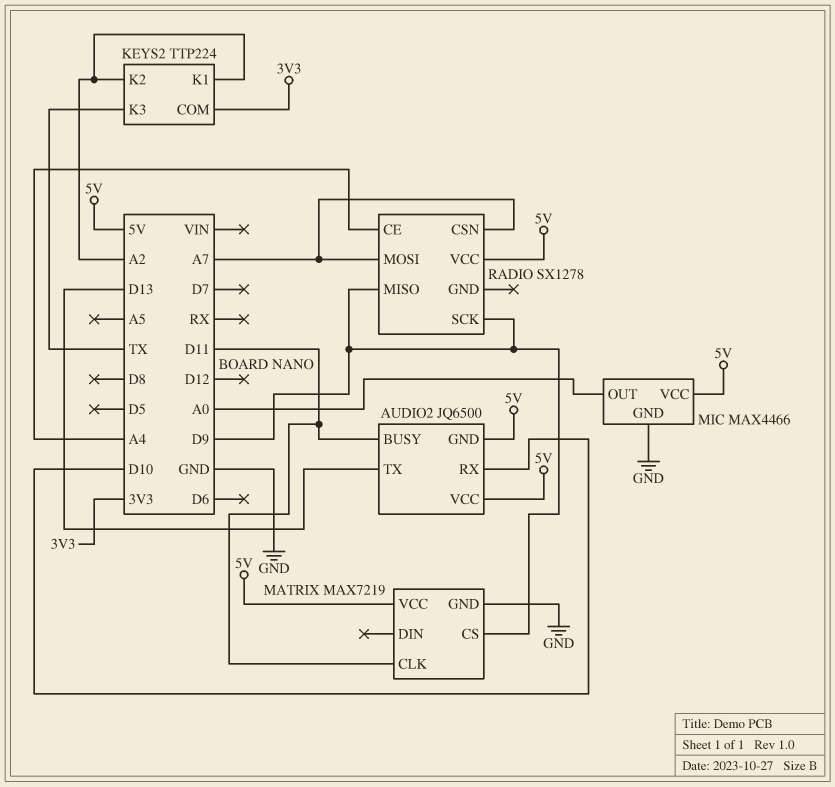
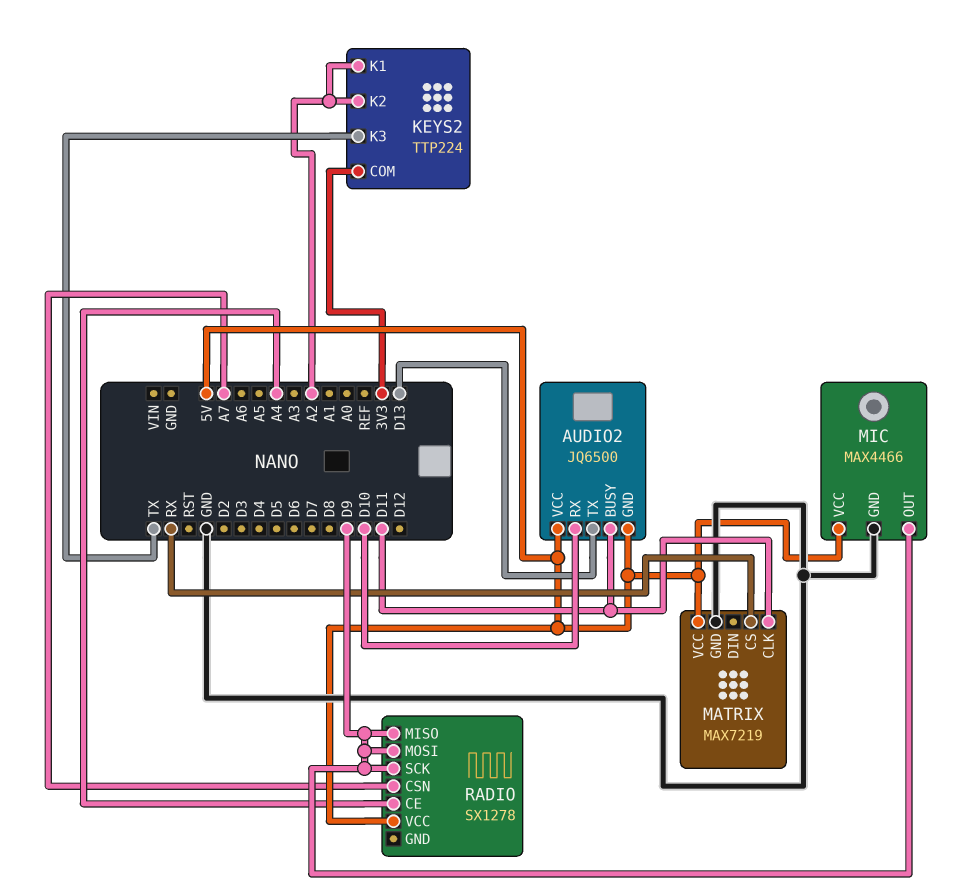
MATRIX pin CS: D9 -> RX
MIC pin OUT: A0 -> D9
RADIO pin MOSI: A7 -> D9

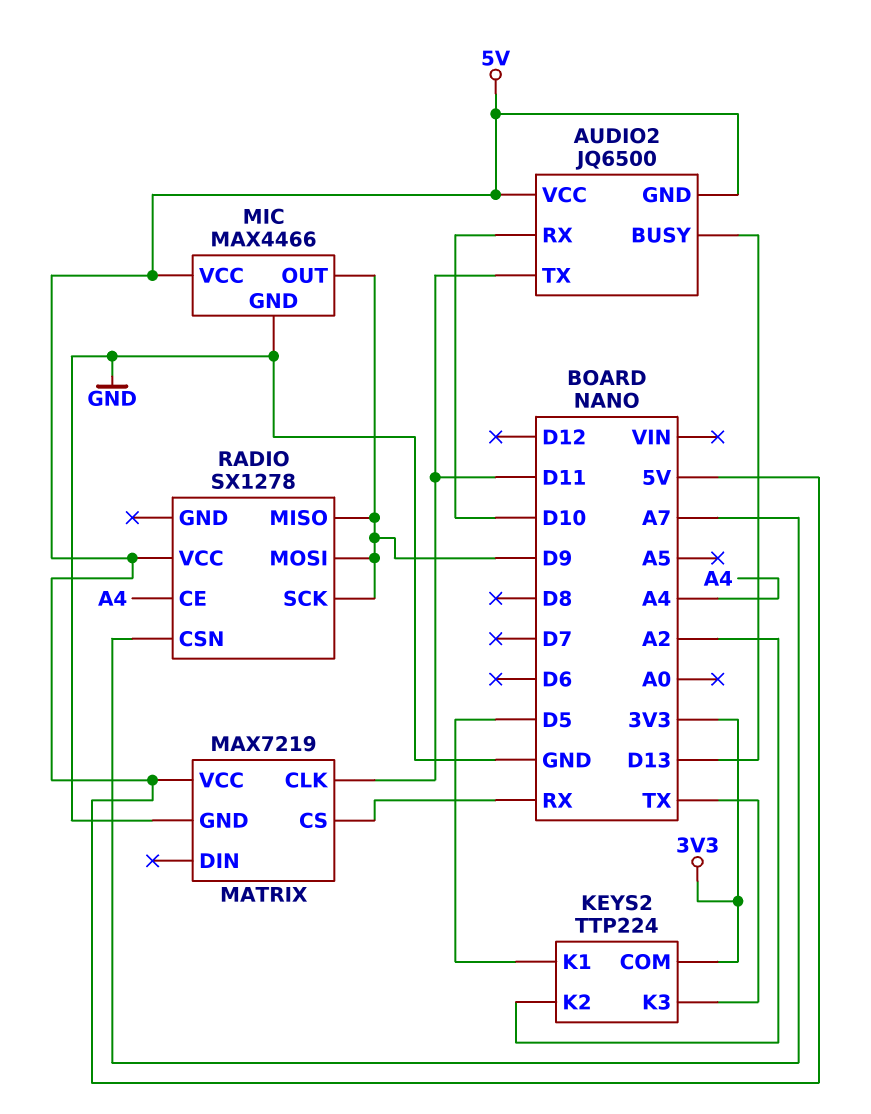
AUDIO2 pin BUSY: D11 -> D13
AUDIO2 pin TX: D13 -> D11
KEYS2 pin K1: A2 -> D5

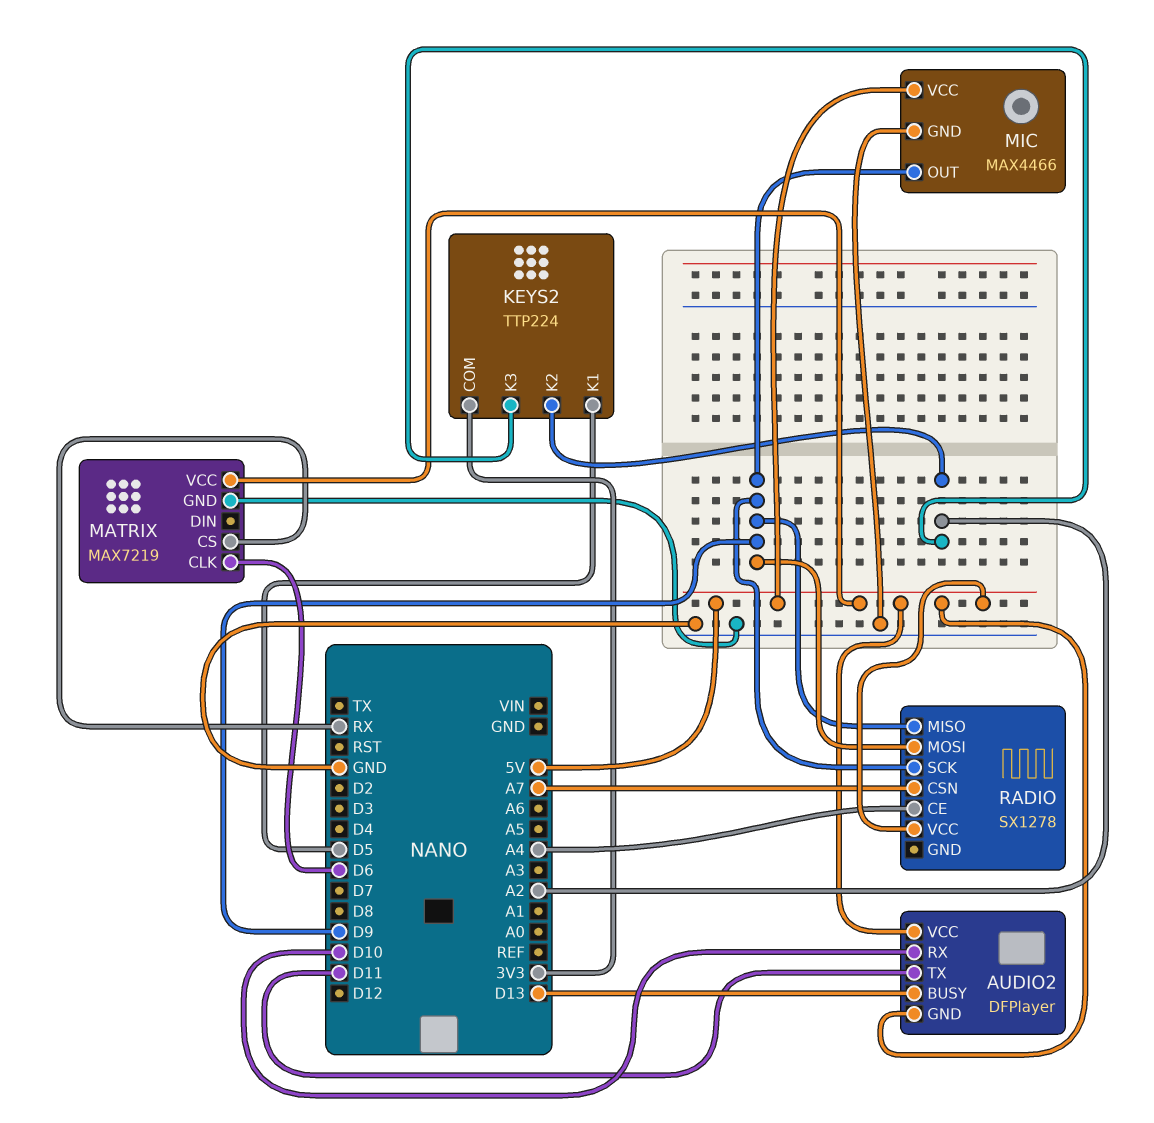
AUDIO2: JQ6500 -> DFPlayer
KEYS2 pin K3: TX -> A2
MATRIX pin CLK: D11 -> D6

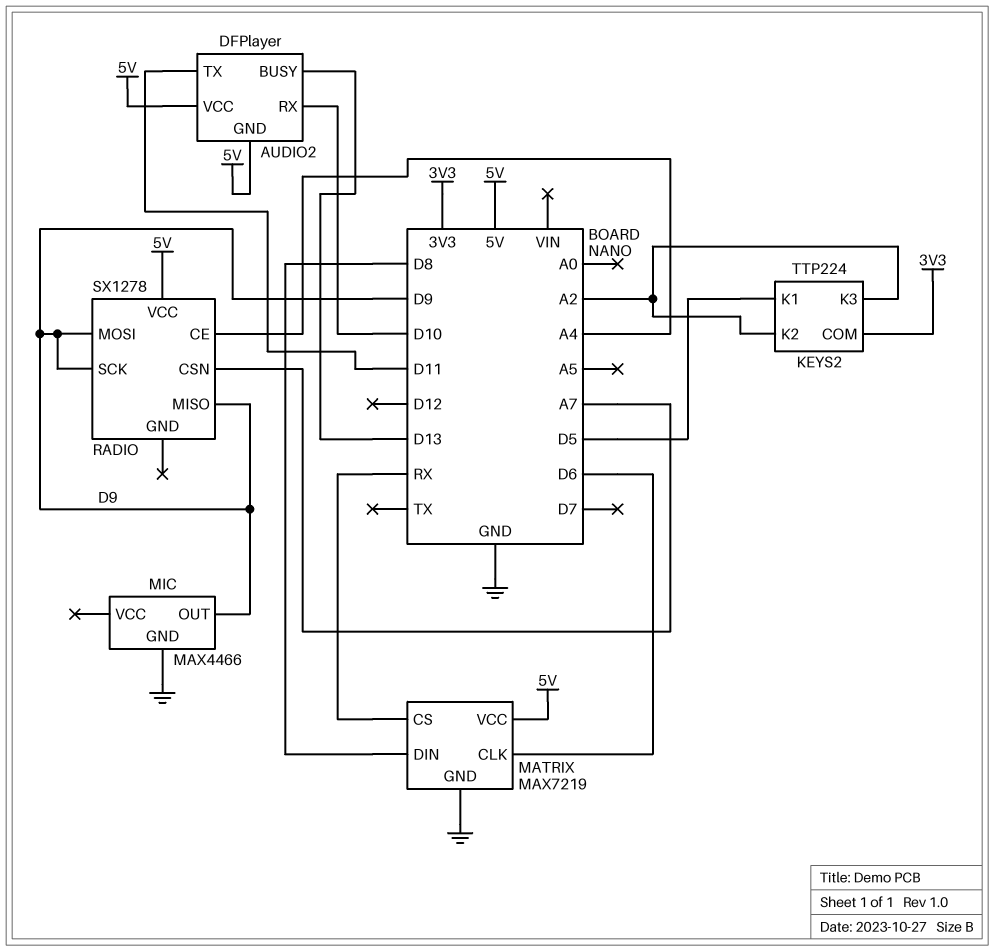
MATRIX pin DIN: none -> D8
MIC pin VCC: 5V -> none

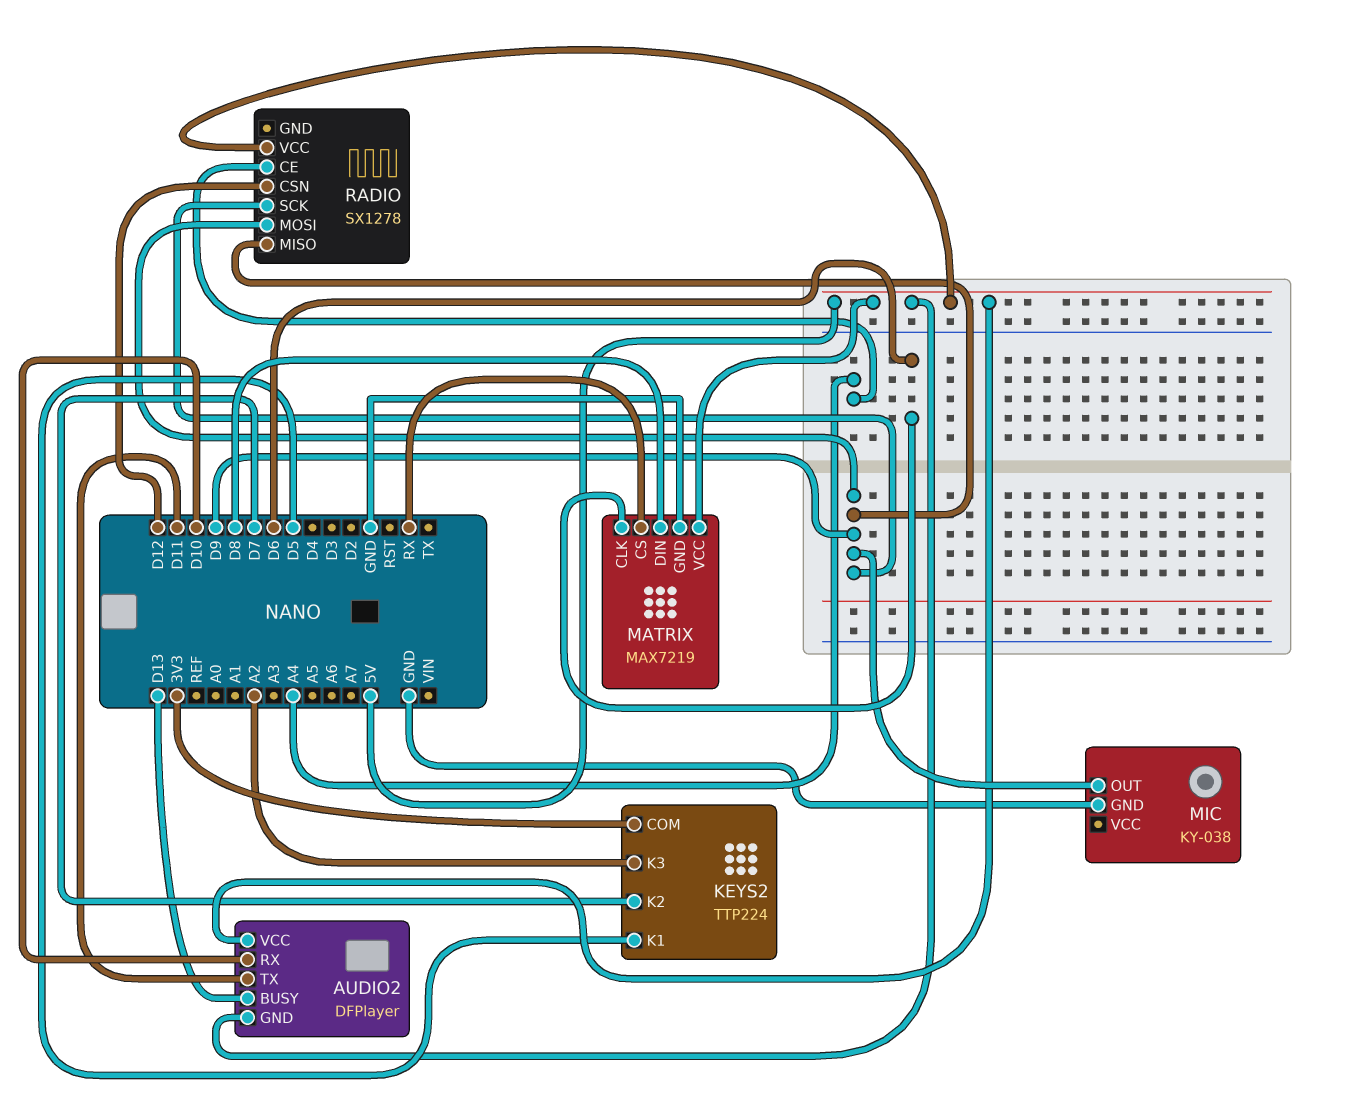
KEYS2 pin K2: A2 -> D7
MIC: MAX4466 -> KY-038
RADIO pin CSN: A7 -> D12

